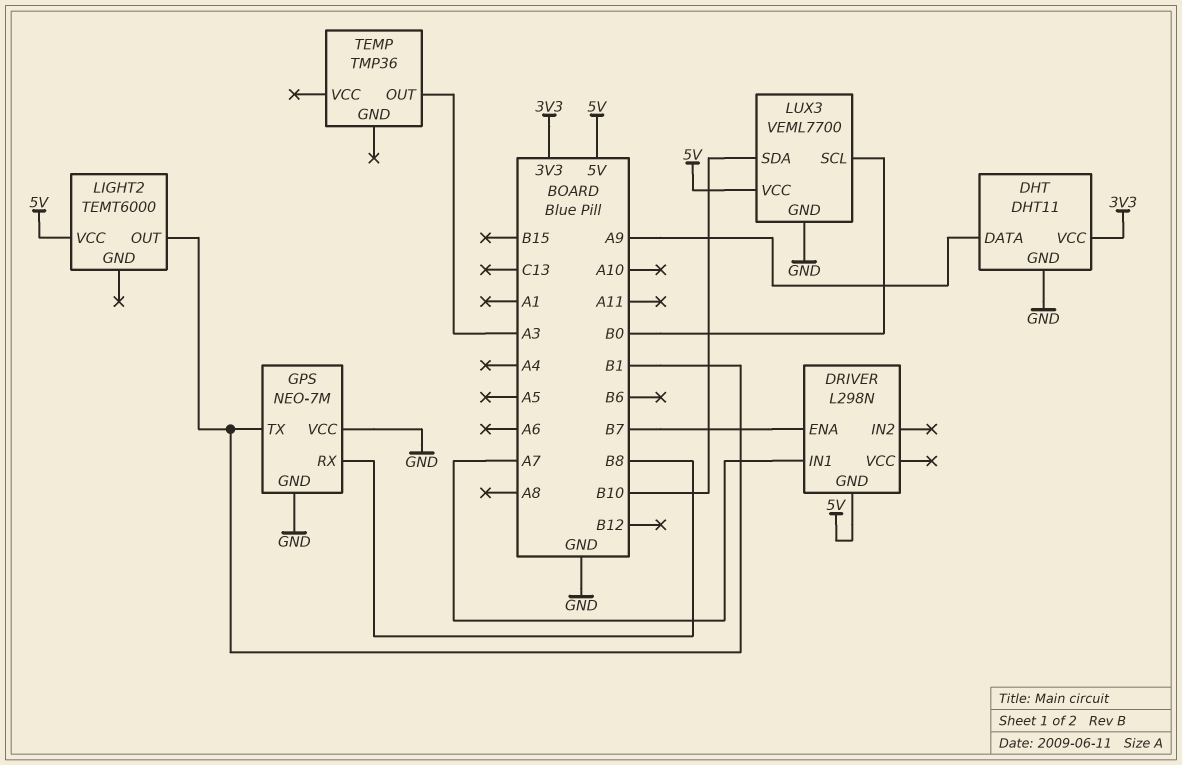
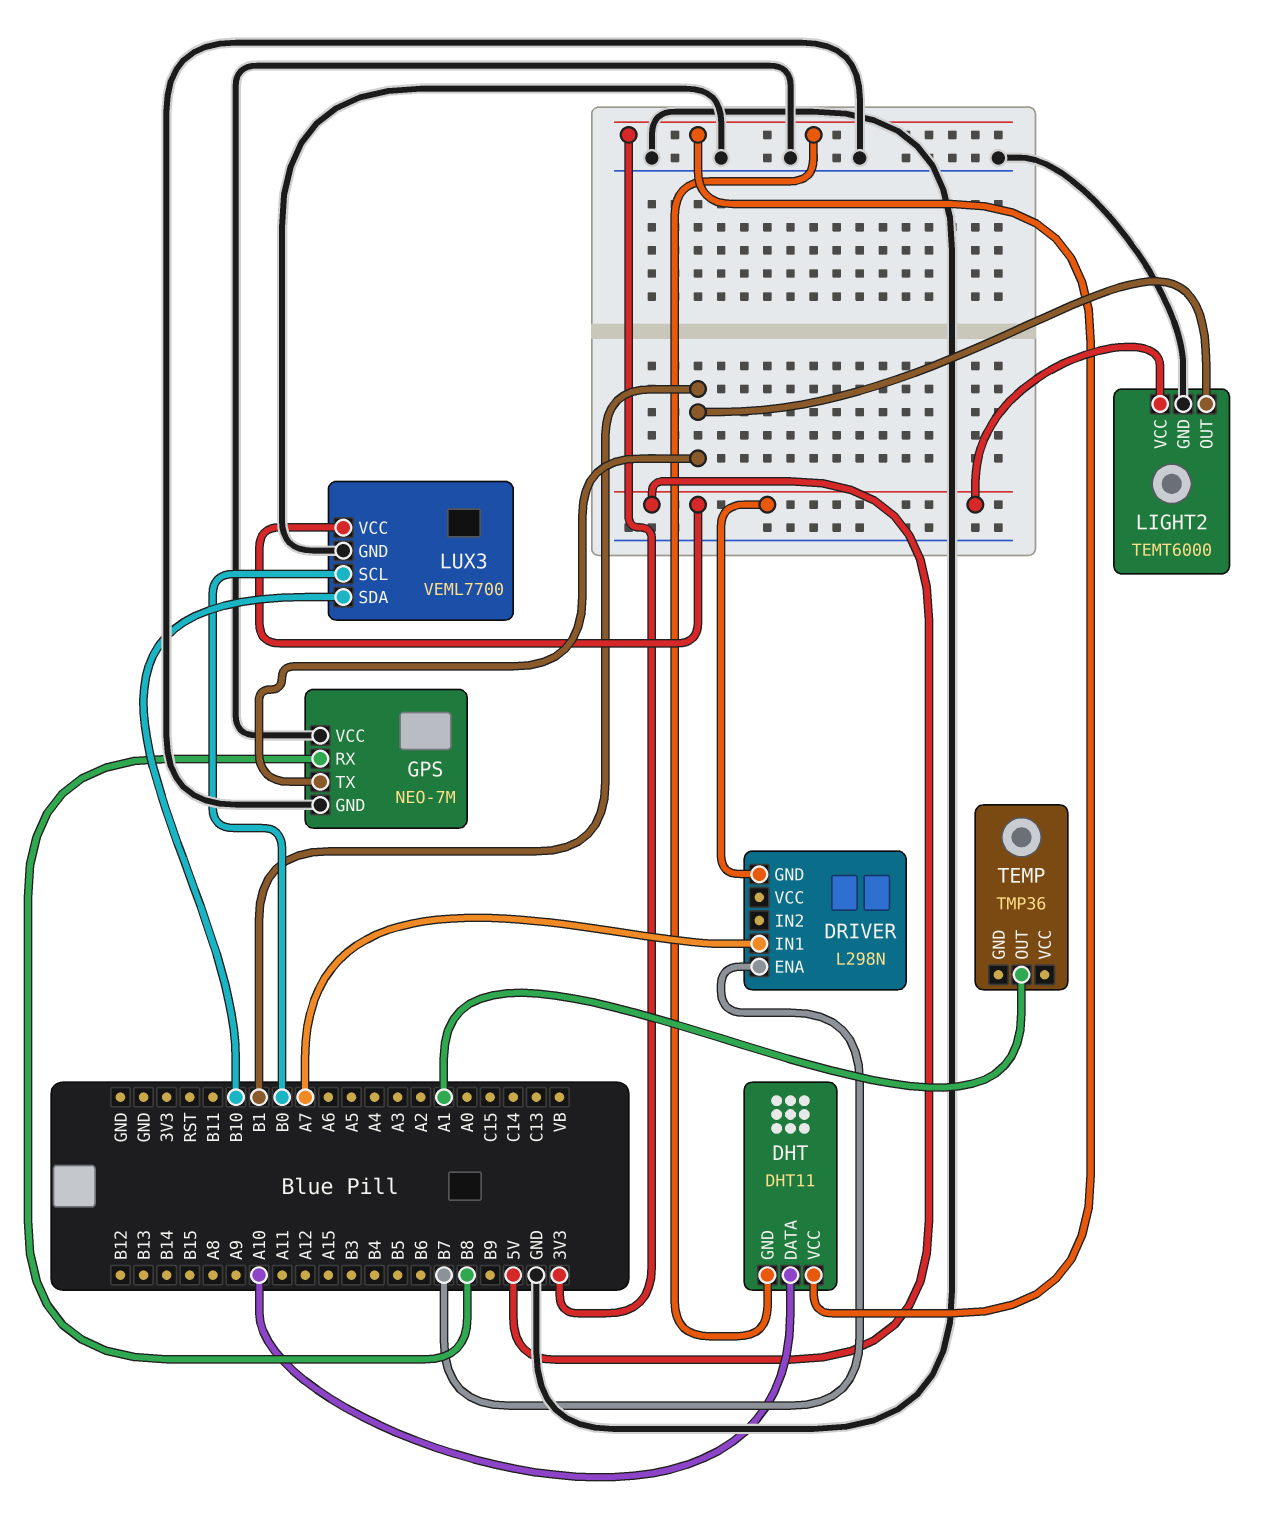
DHT pin DATA: A9 -> A10
DHT pin GND: GND -> 3V3
LIGHT2 pin GND: none -> GND
TEMP pin OUT: A3 -> A1

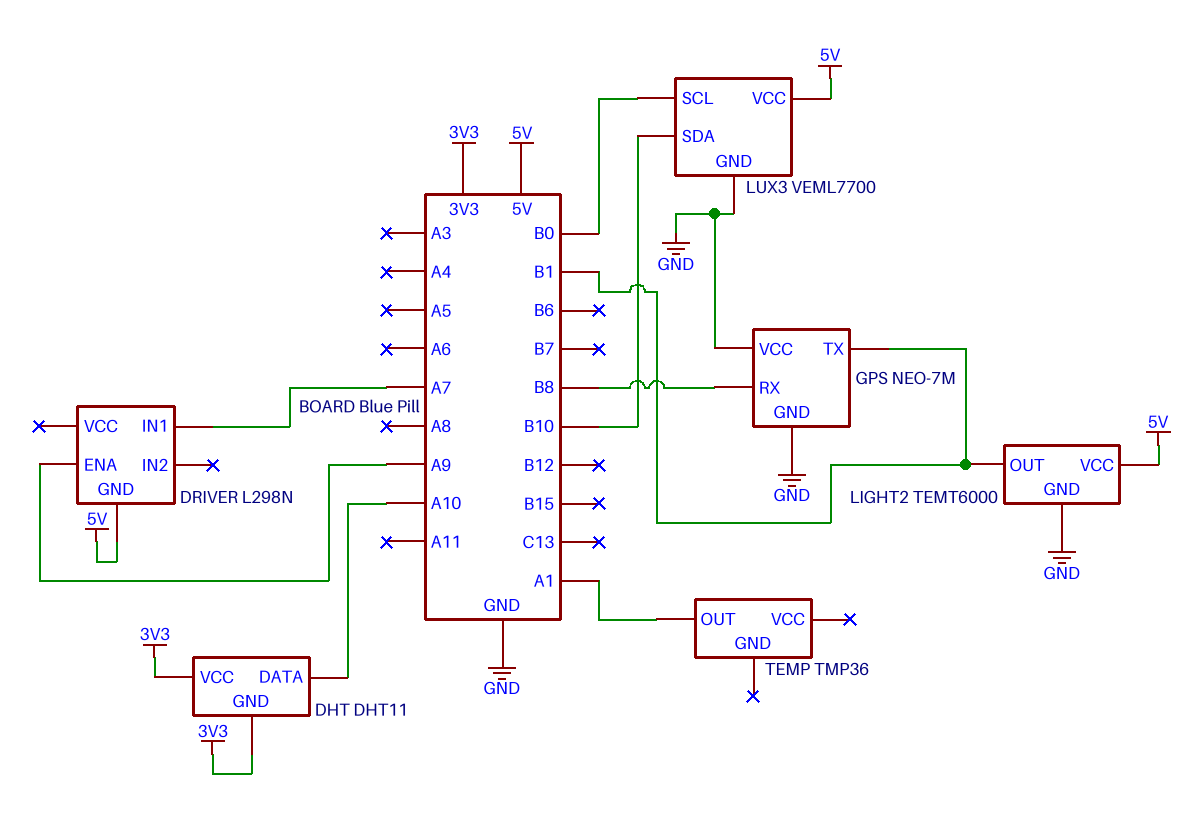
DRIVER pin ENA: B7 -> A9

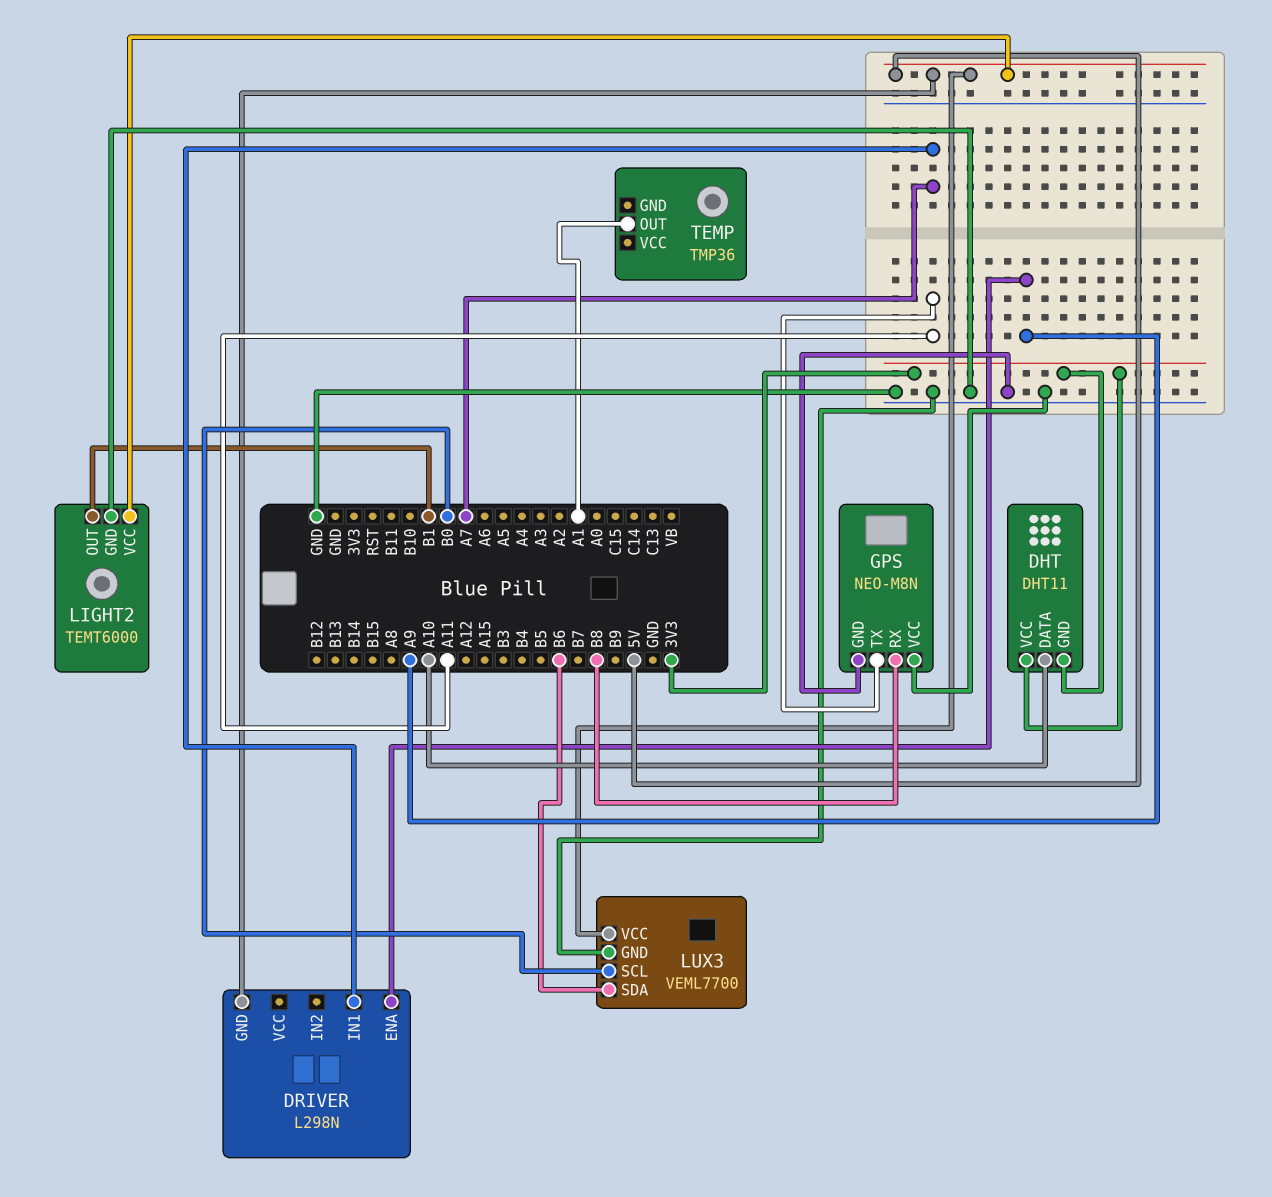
GPS: NEO-7M -> NEO-M8N
GPS pin TX: B1 -> A11
LUX3 pin SDA: B10 -> B6

